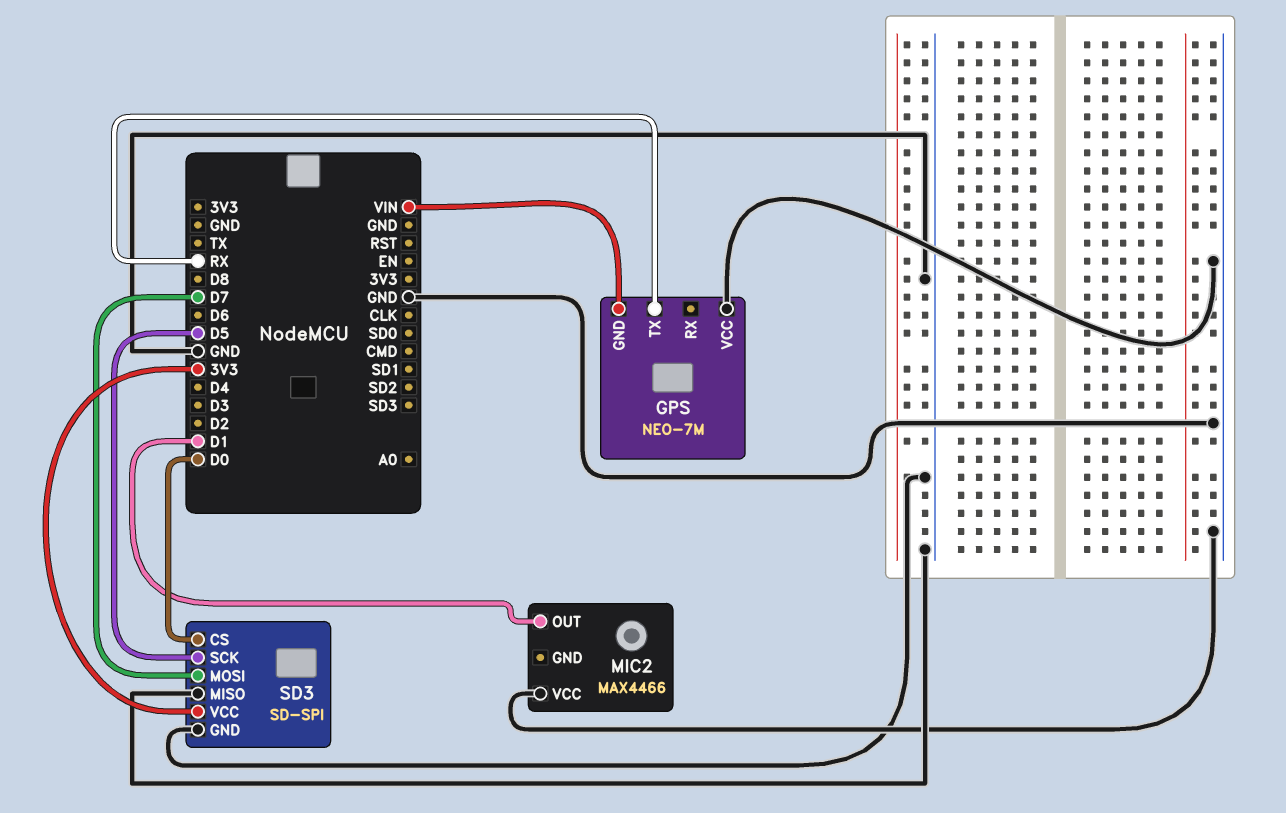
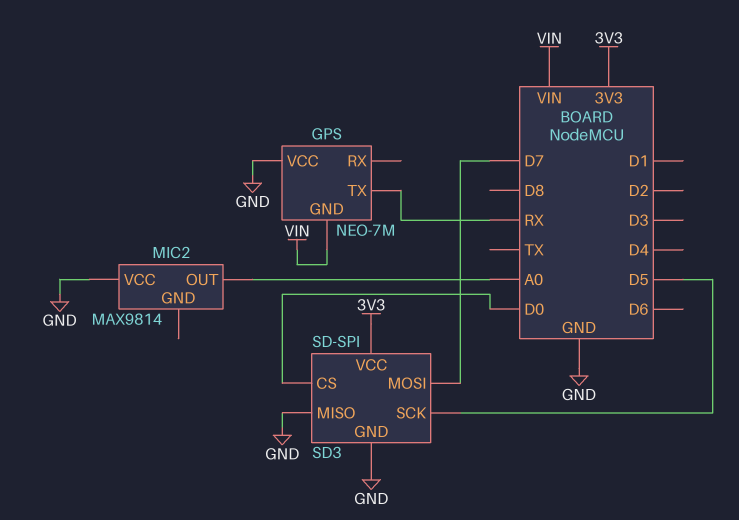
MIC2: MAX4466 -> MAX9814
MIC2 pin OUT: D1 -> A0

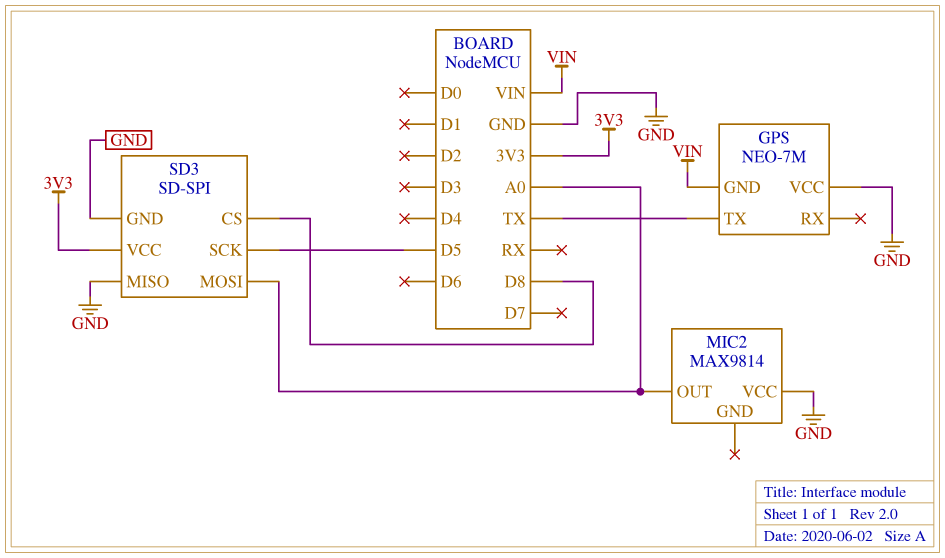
GPS pin TX: RX -> TX
SD3 pin CS: D0 -> D8
SD3 pin MOSI: D7 -> A0

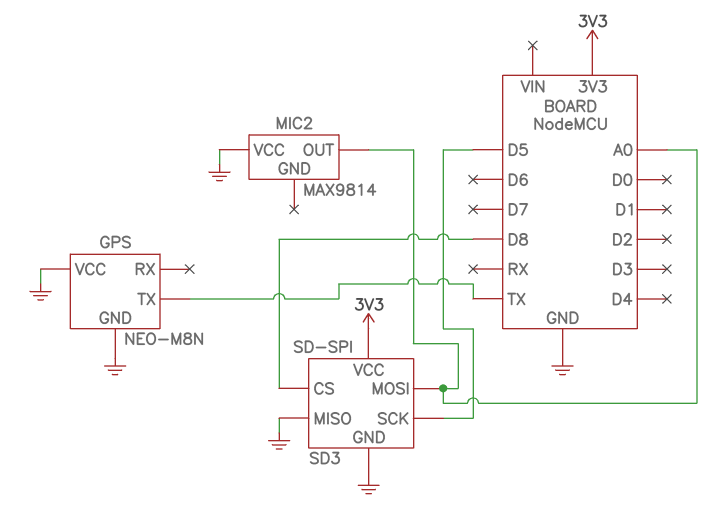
GPS: NEO-7M -> NEO-M8N
GPS pin GND: VIN -> GND

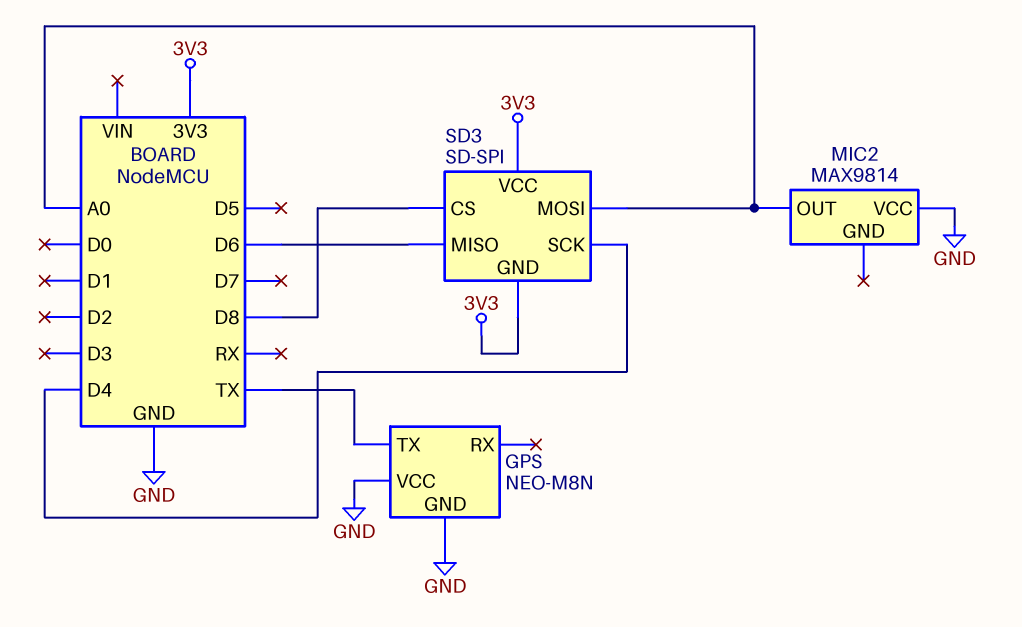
SD3 pin GND: GND -> 3V3
SD3 pin MISO: GND -> D6
SD3 pin SCK: D5 -> D4

